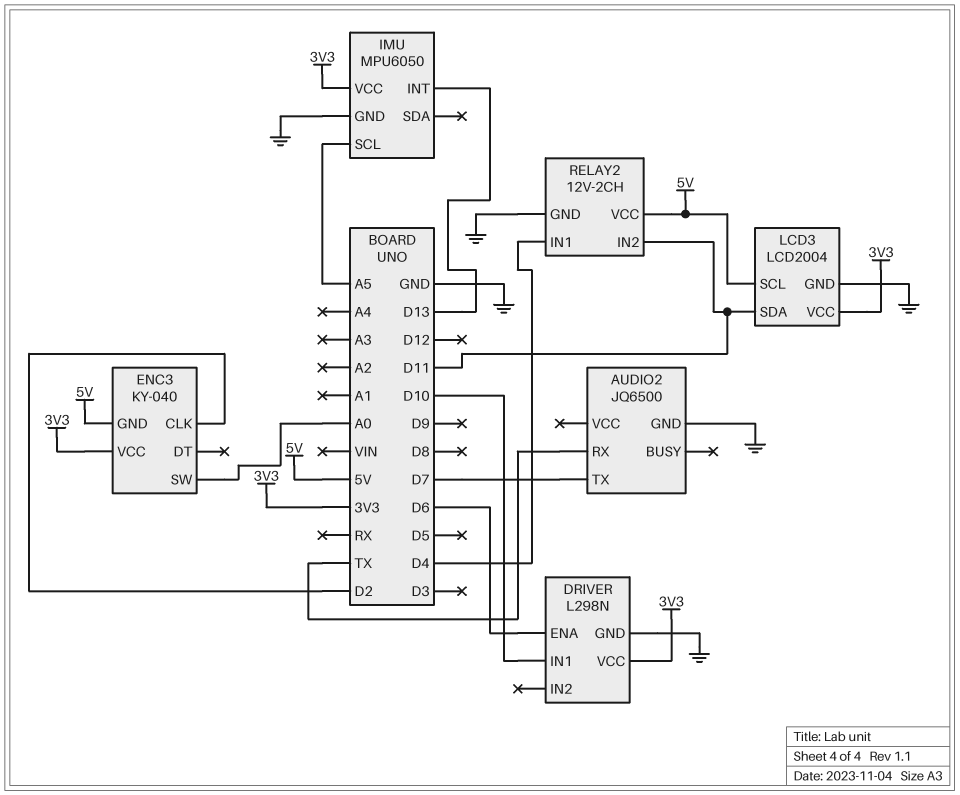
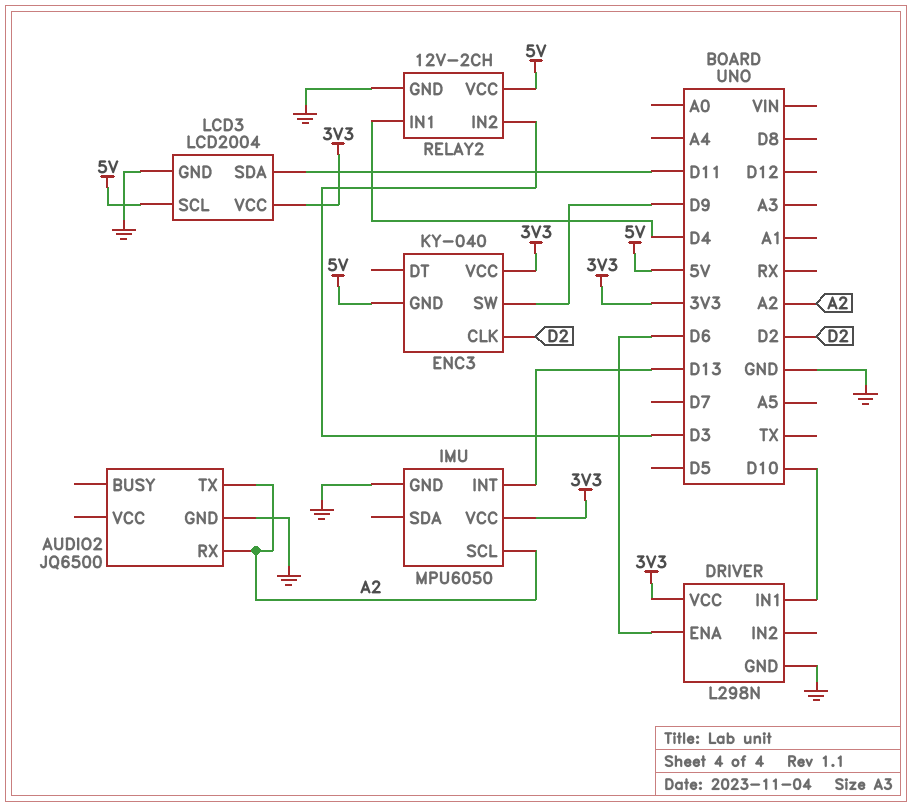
AUDIO2 pin RX: TX -> A2
AUDIO2 pin TX: D7 -> A2
ENC3 pin SW: A0 -> D9
IMU pin SCL: A5 -> A2
RELAY2 pin IN2: D11 -> D3

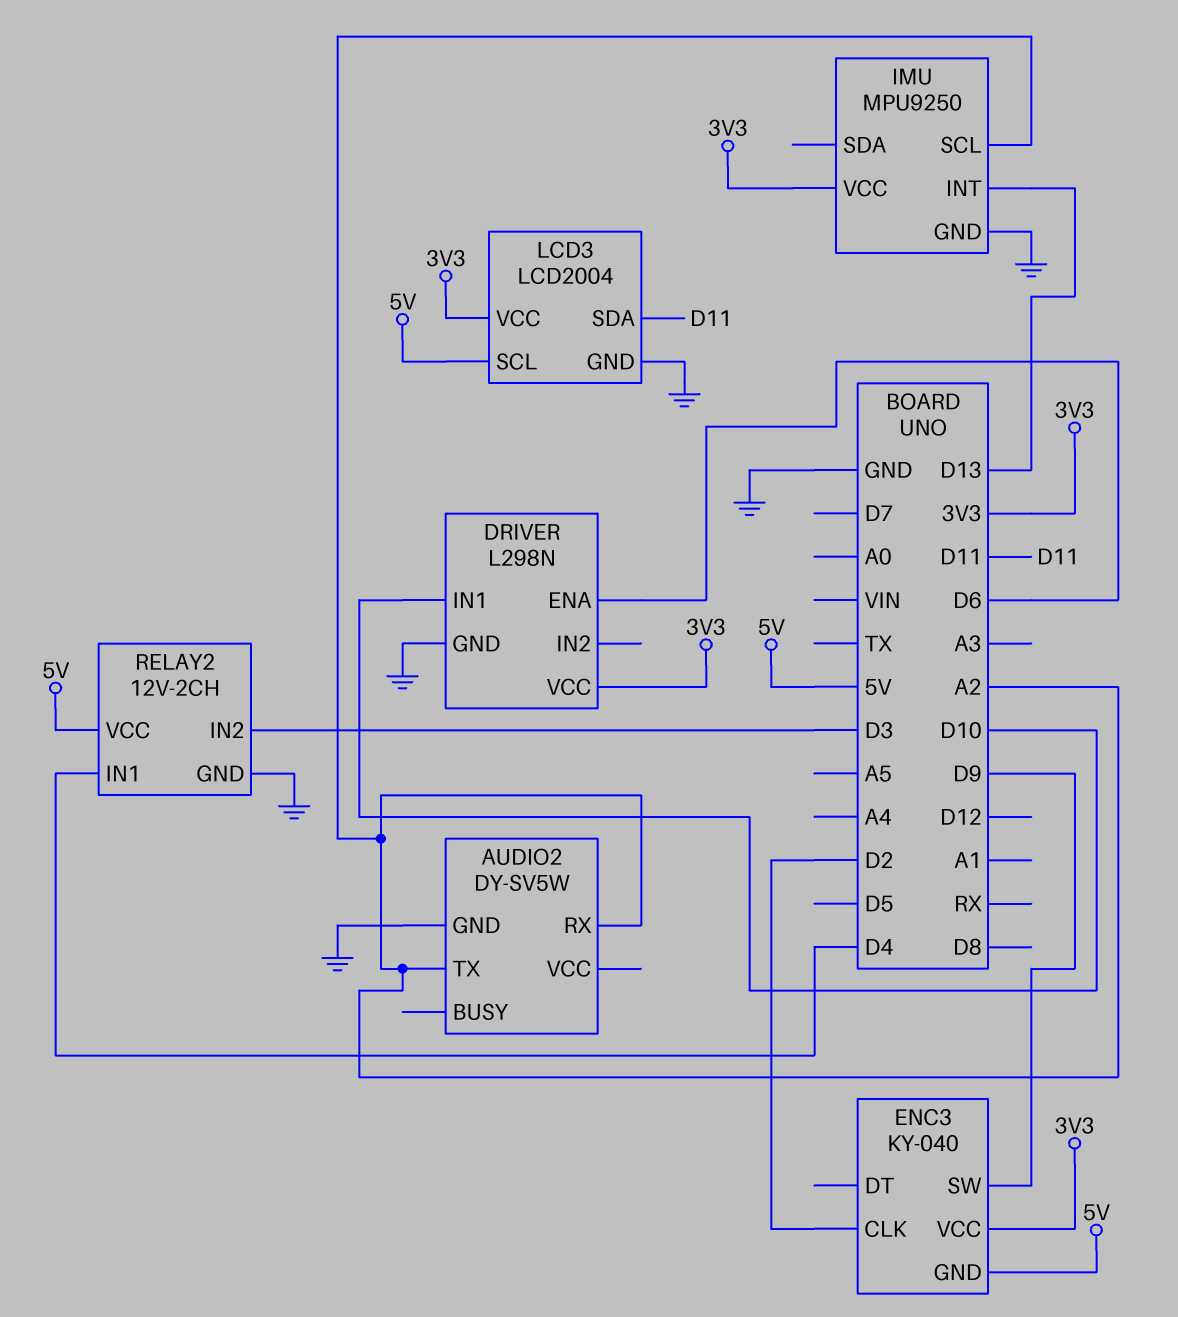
AUDIO2: JQ6500 -> DY-SV5W
IMU: MPU6050 -> MPU9250

